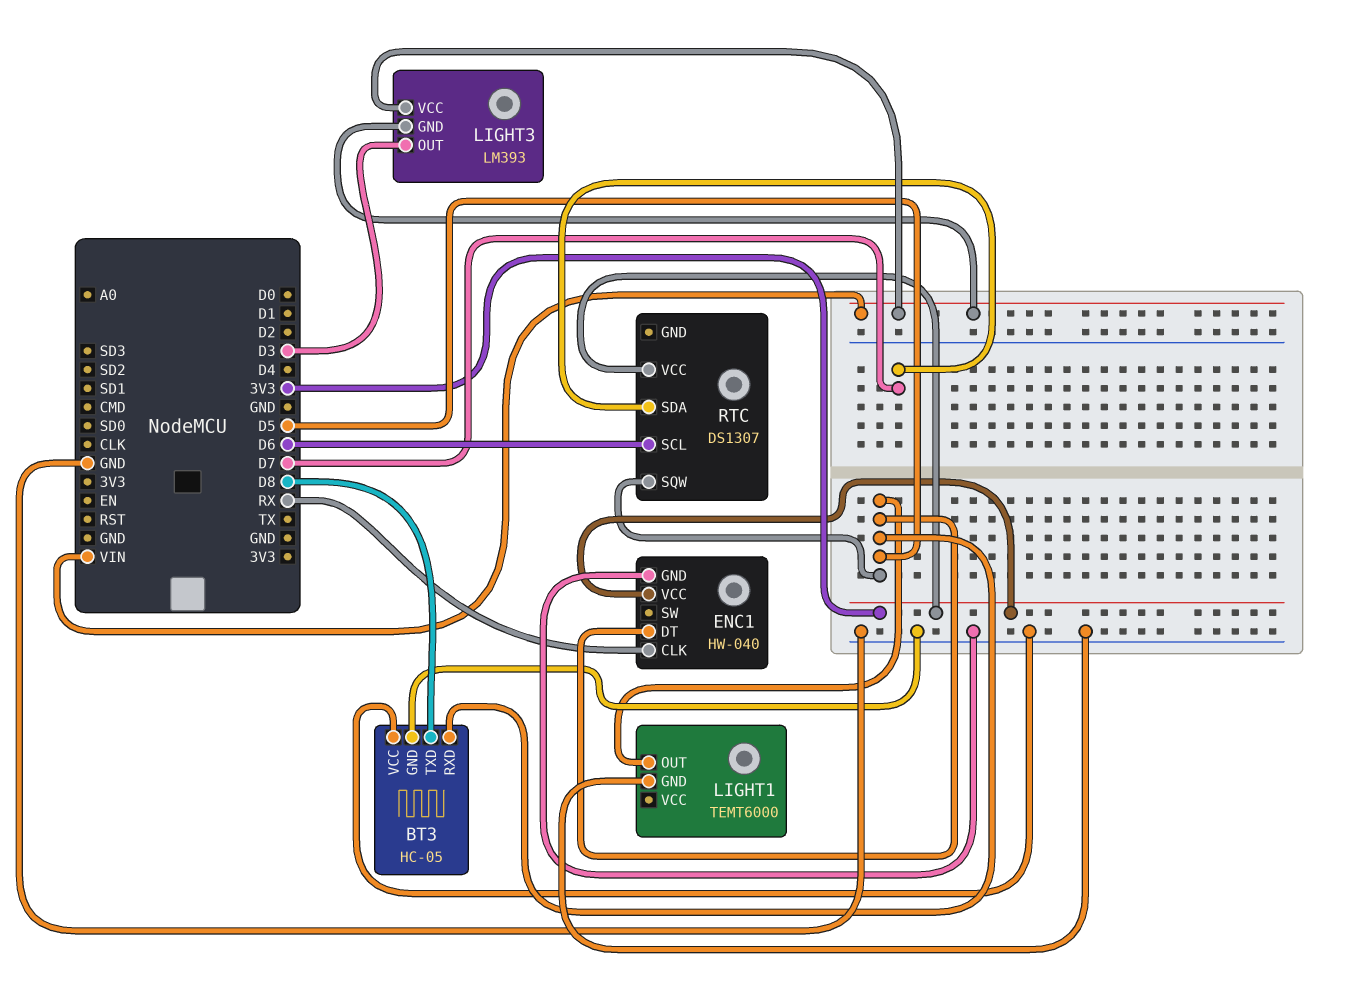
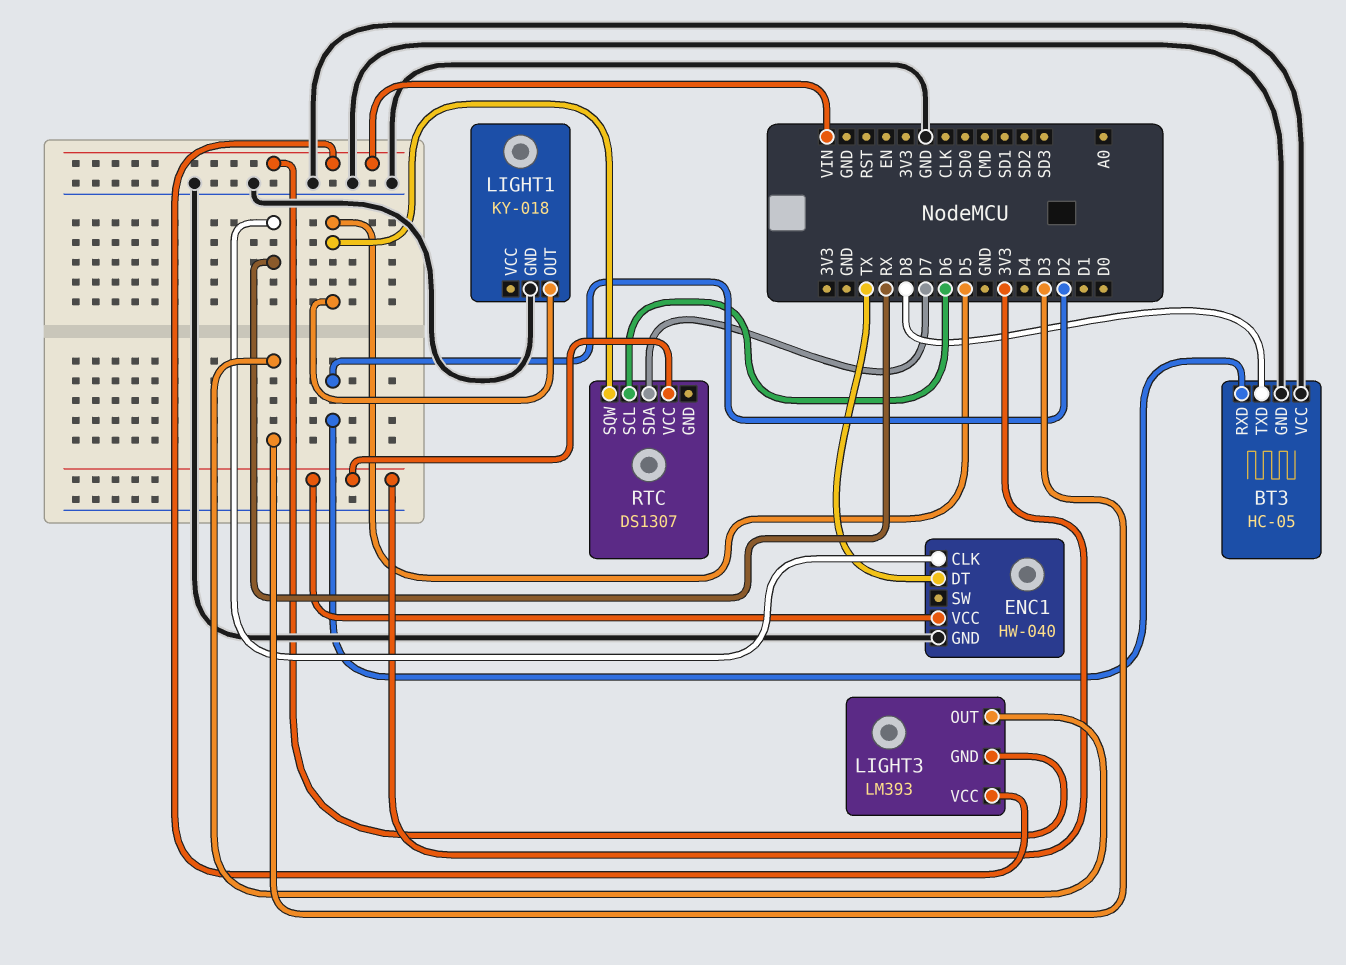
BT3 pin RXD: D5 -> D2
ENC1 pin DT: D5 -> TX
LIGHT1: TEMT6000 -> KY-018

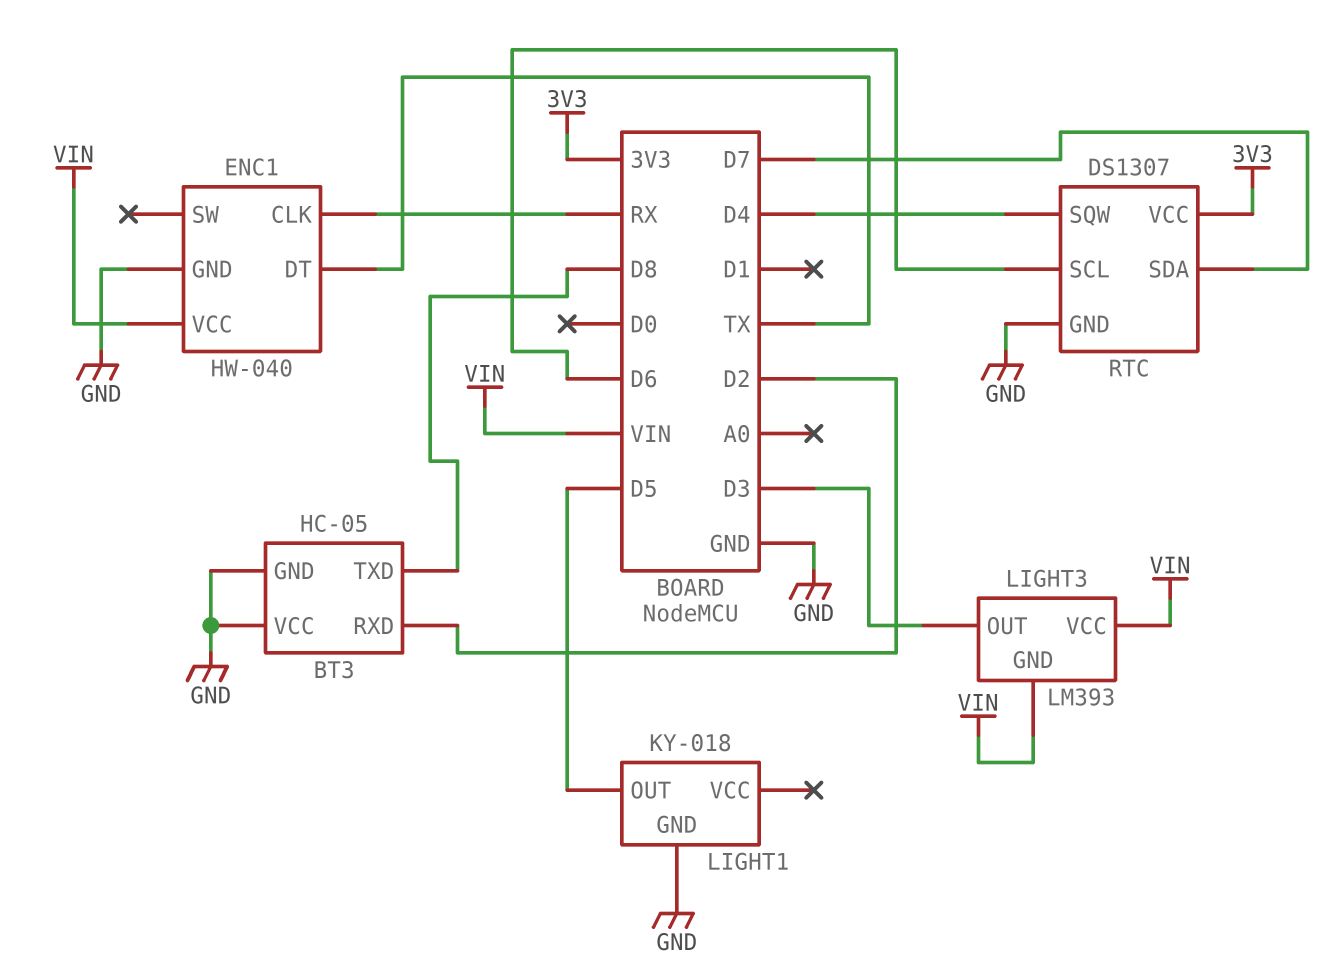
ENC1 pin VCC: 3V3 -> VIN
RTC pin GND: none -> GND
RTC pin SQW: D5 -> D4

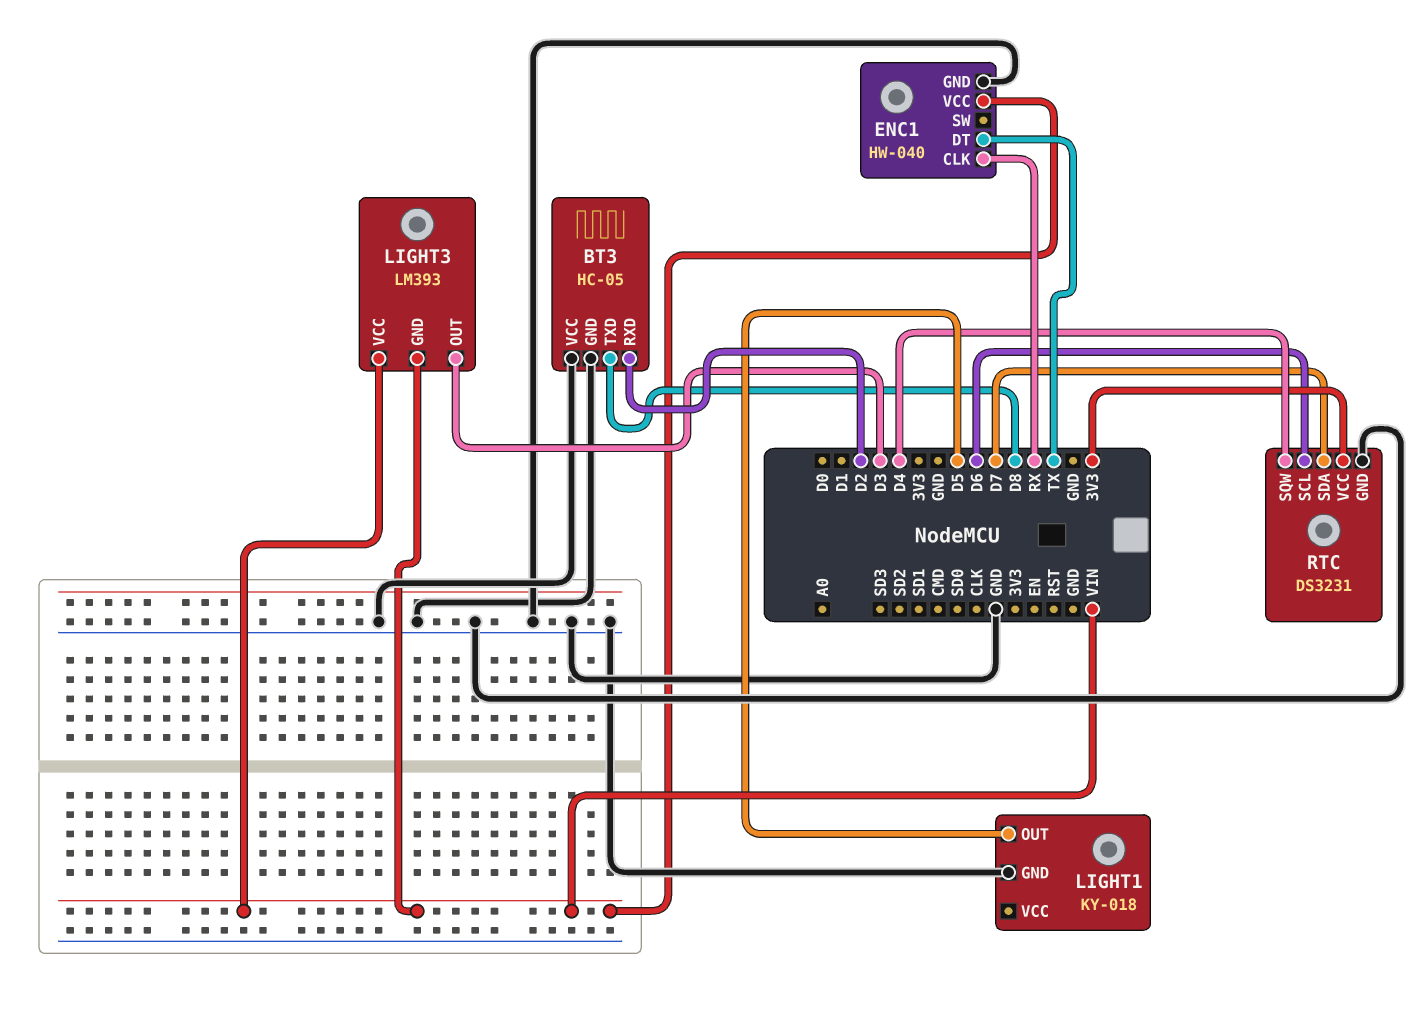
RTC: DS1307 -> DS3231

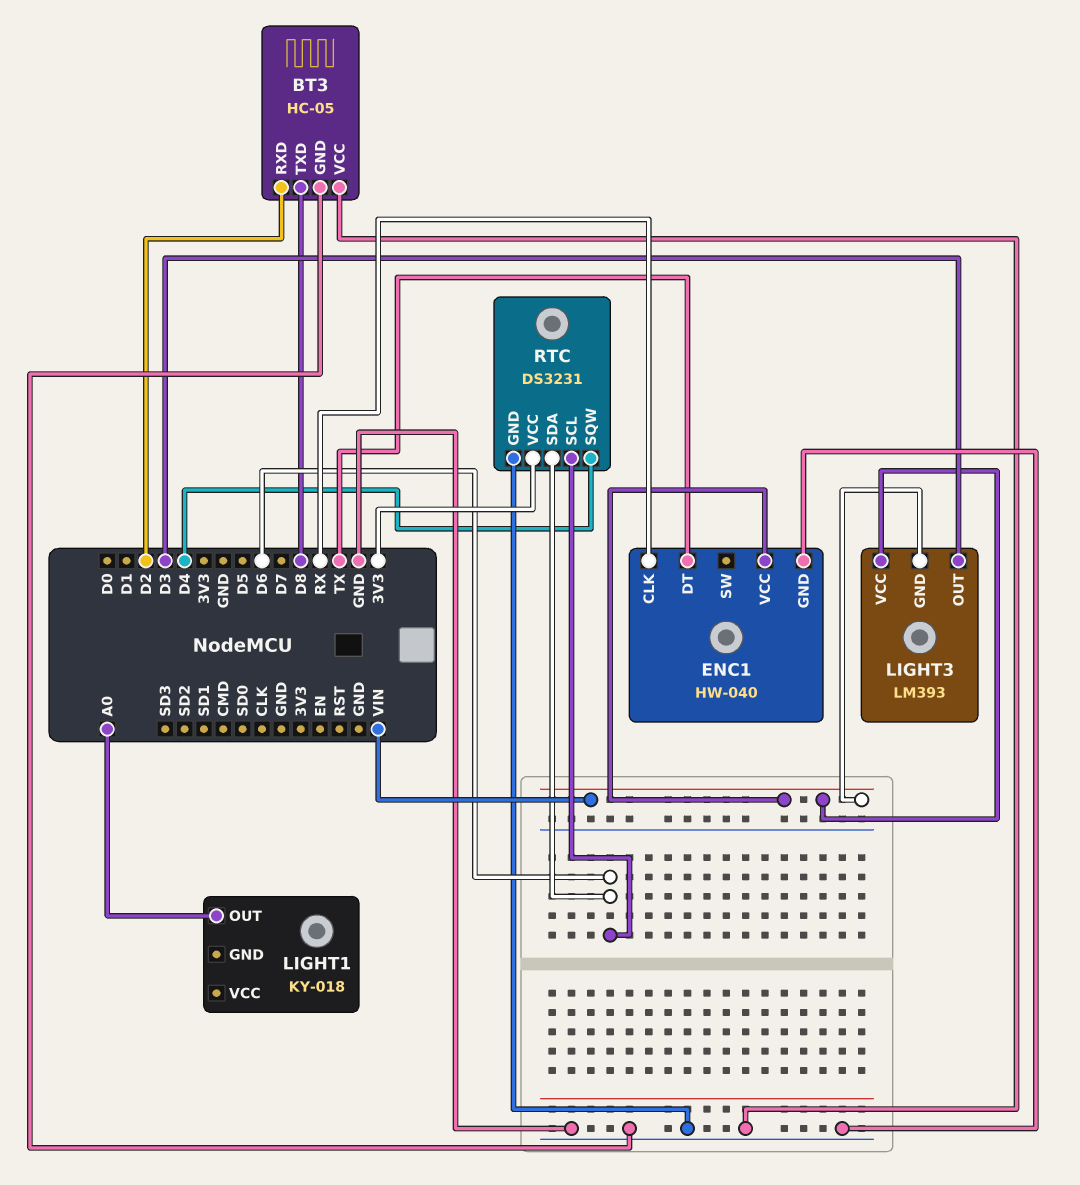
LIGHT1 pin GND: GND -> none
LIGHT1 pin OUT: D5 -> A0
RTC pin SDA: D7 -> D6

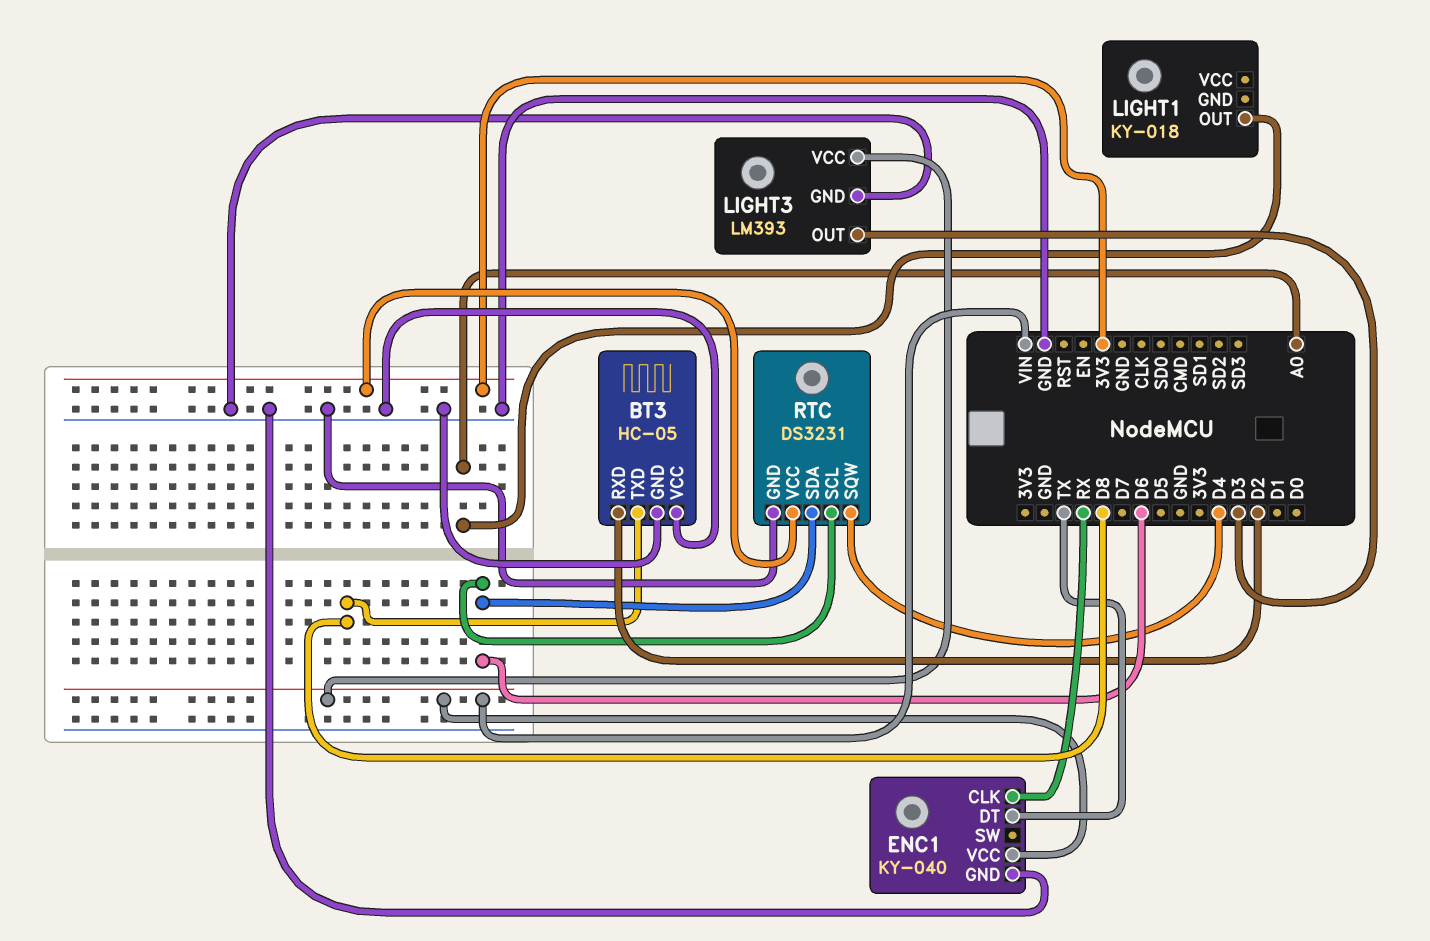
ENC1: HW-040 -> KY-040
LIGHT3 pin GND: VIN -> GND

